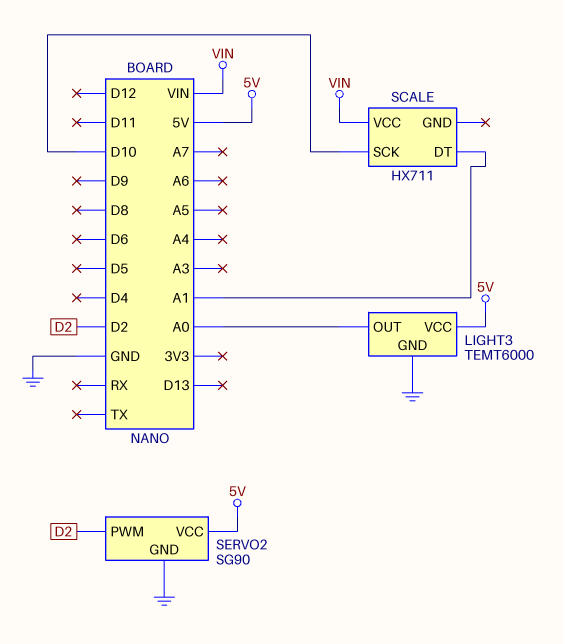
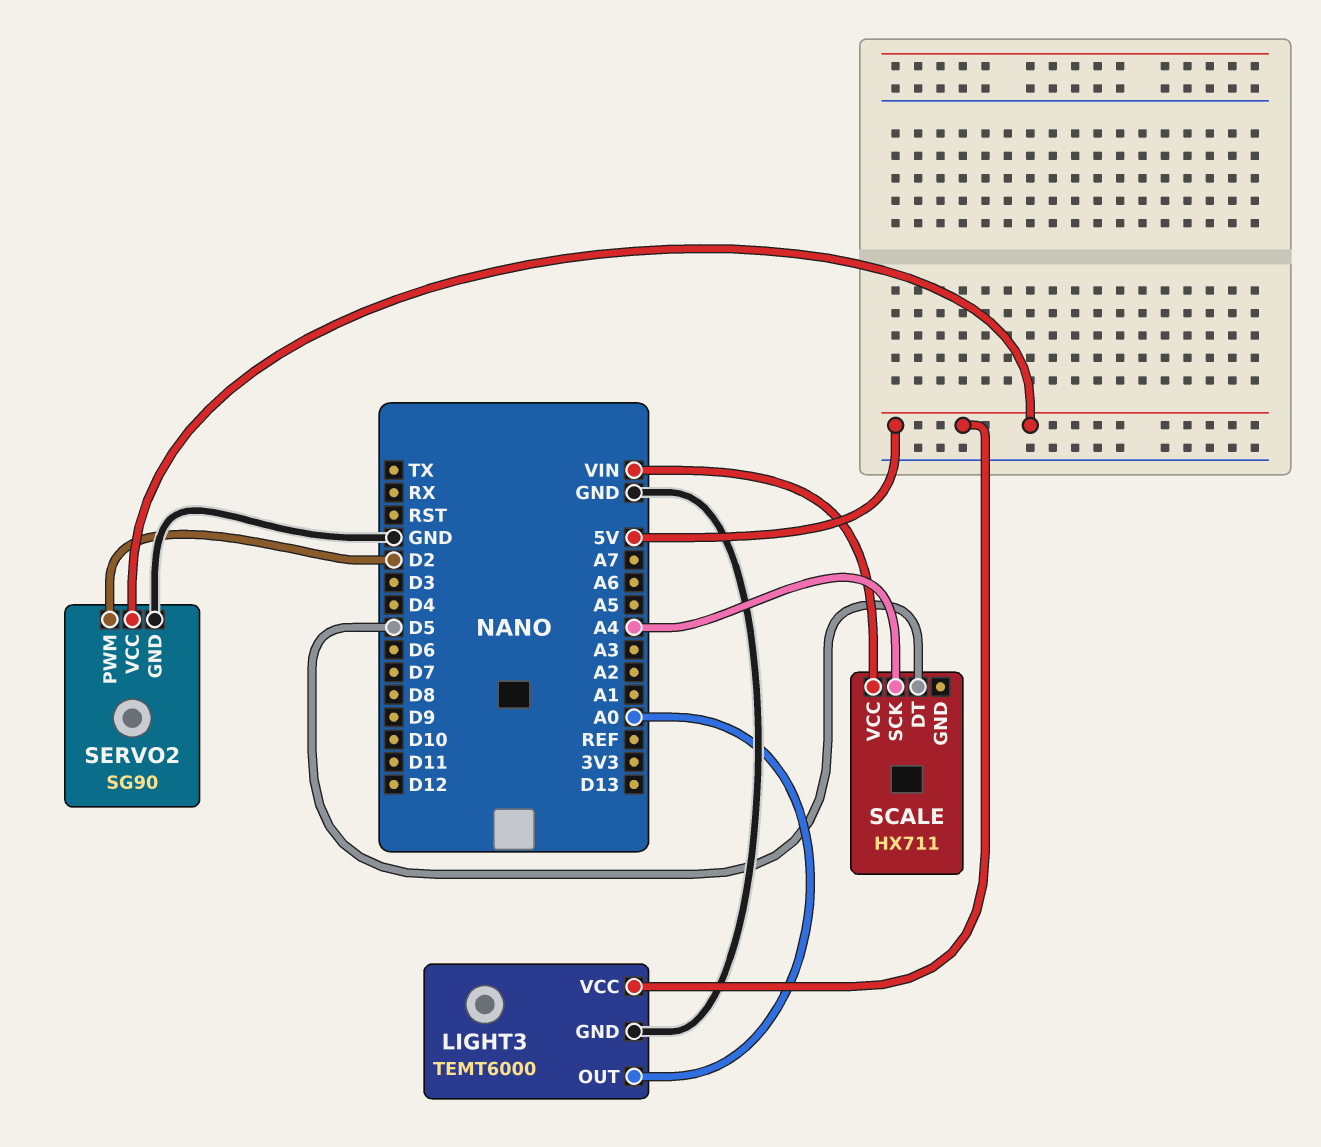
SCALE pin DT: A1 -> D5
SCALE pin SCK: D10 -> A4

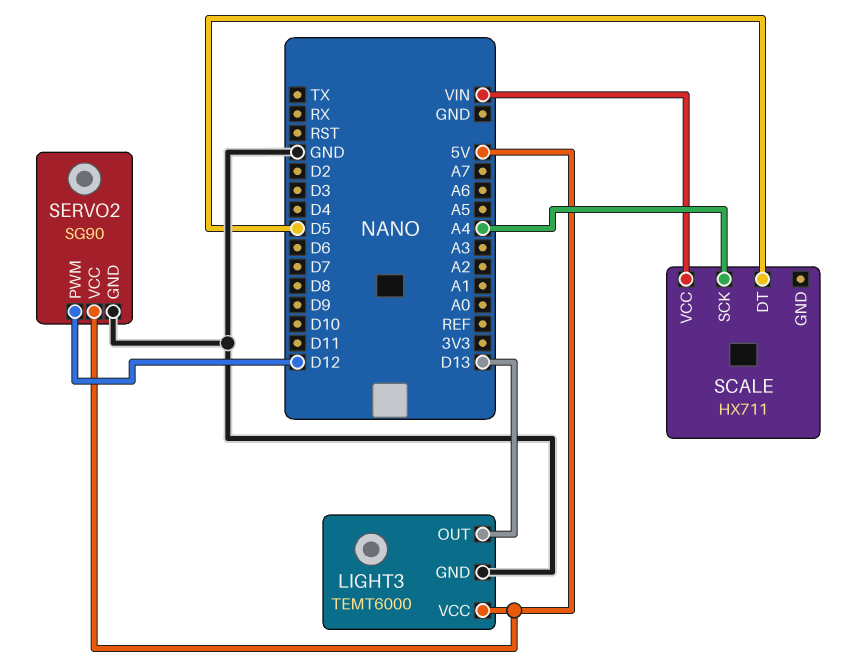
LIGHT3 pin OUT: A0 -> D13
SERVO2 pin PWM: D2 -> D12

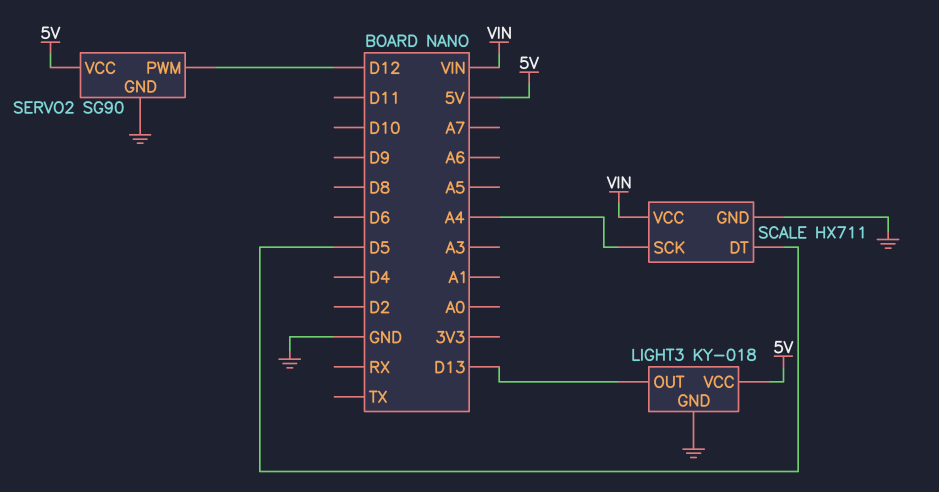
LIGHT3: TEMT6000 -> KY-018
SCALE pin GND: none -> GND

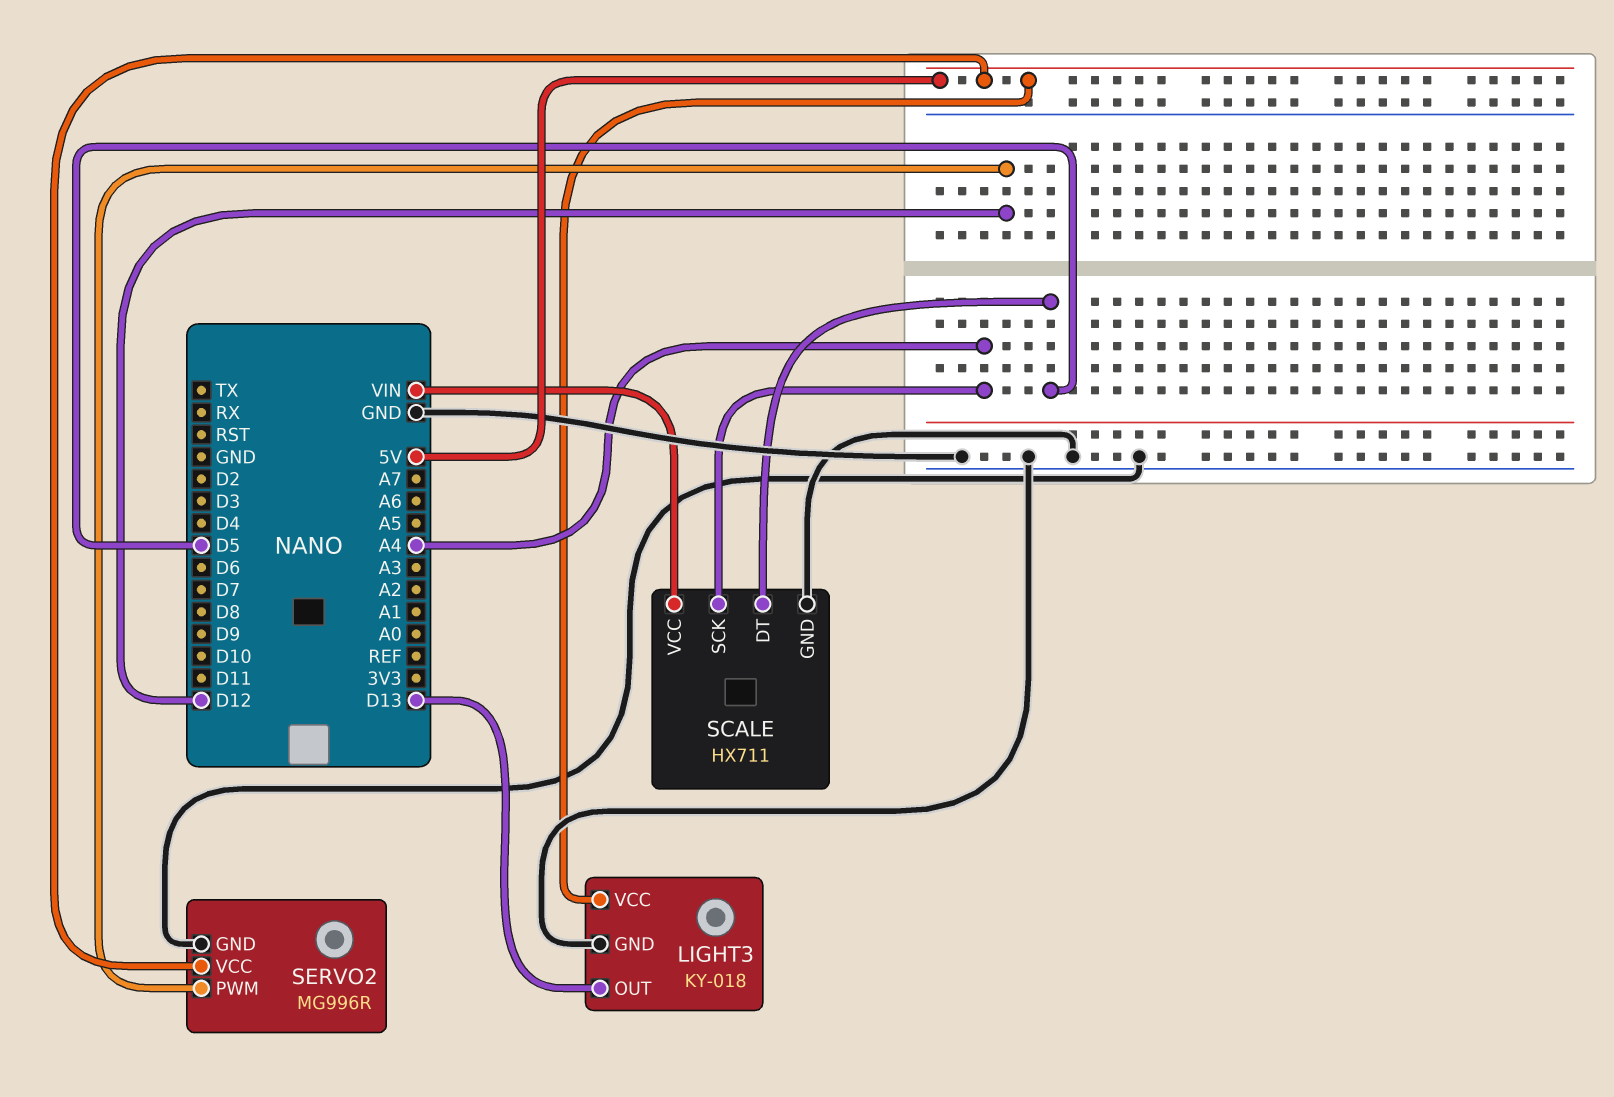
SERVO2: SG90 -> MG996R

